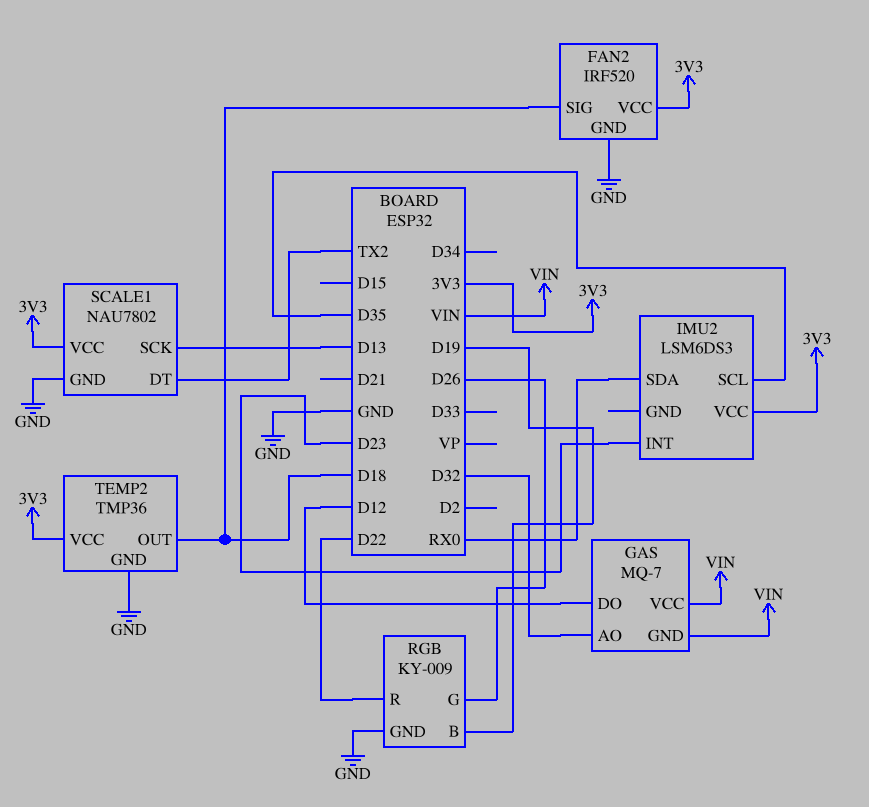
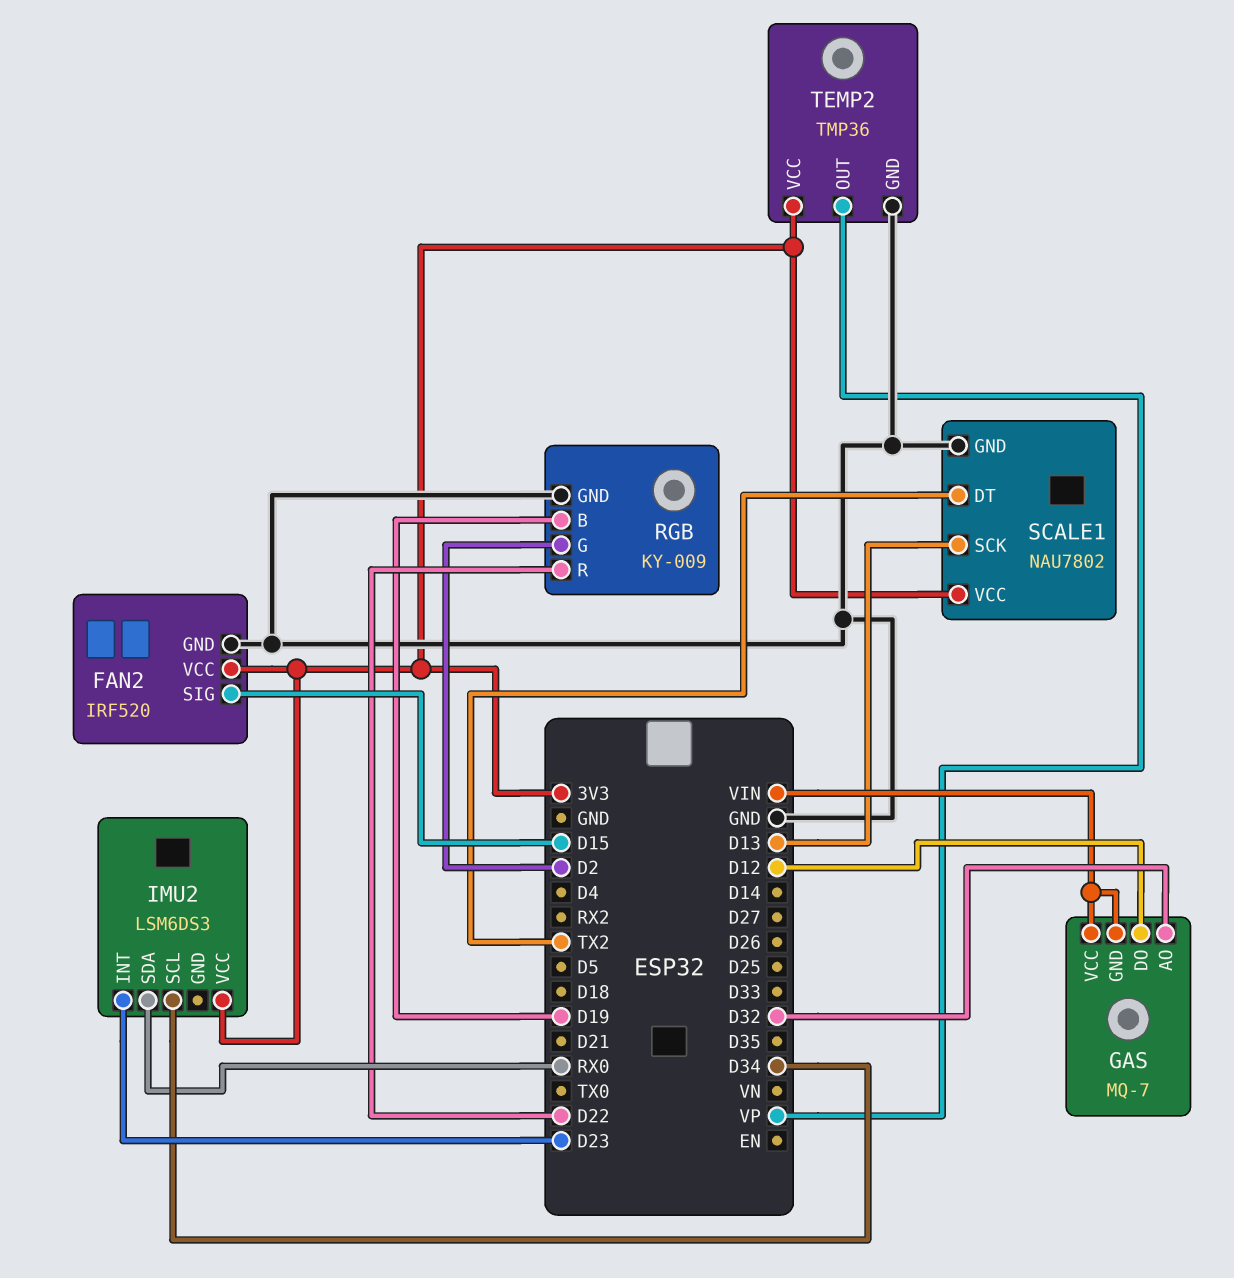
FAN2 pin SIG: D18 -> D15
IMU2 pin SCL: D35 -> D34
RGB pin G: D26 -> D2
TEMP2 pin OUT: D18 -> VP

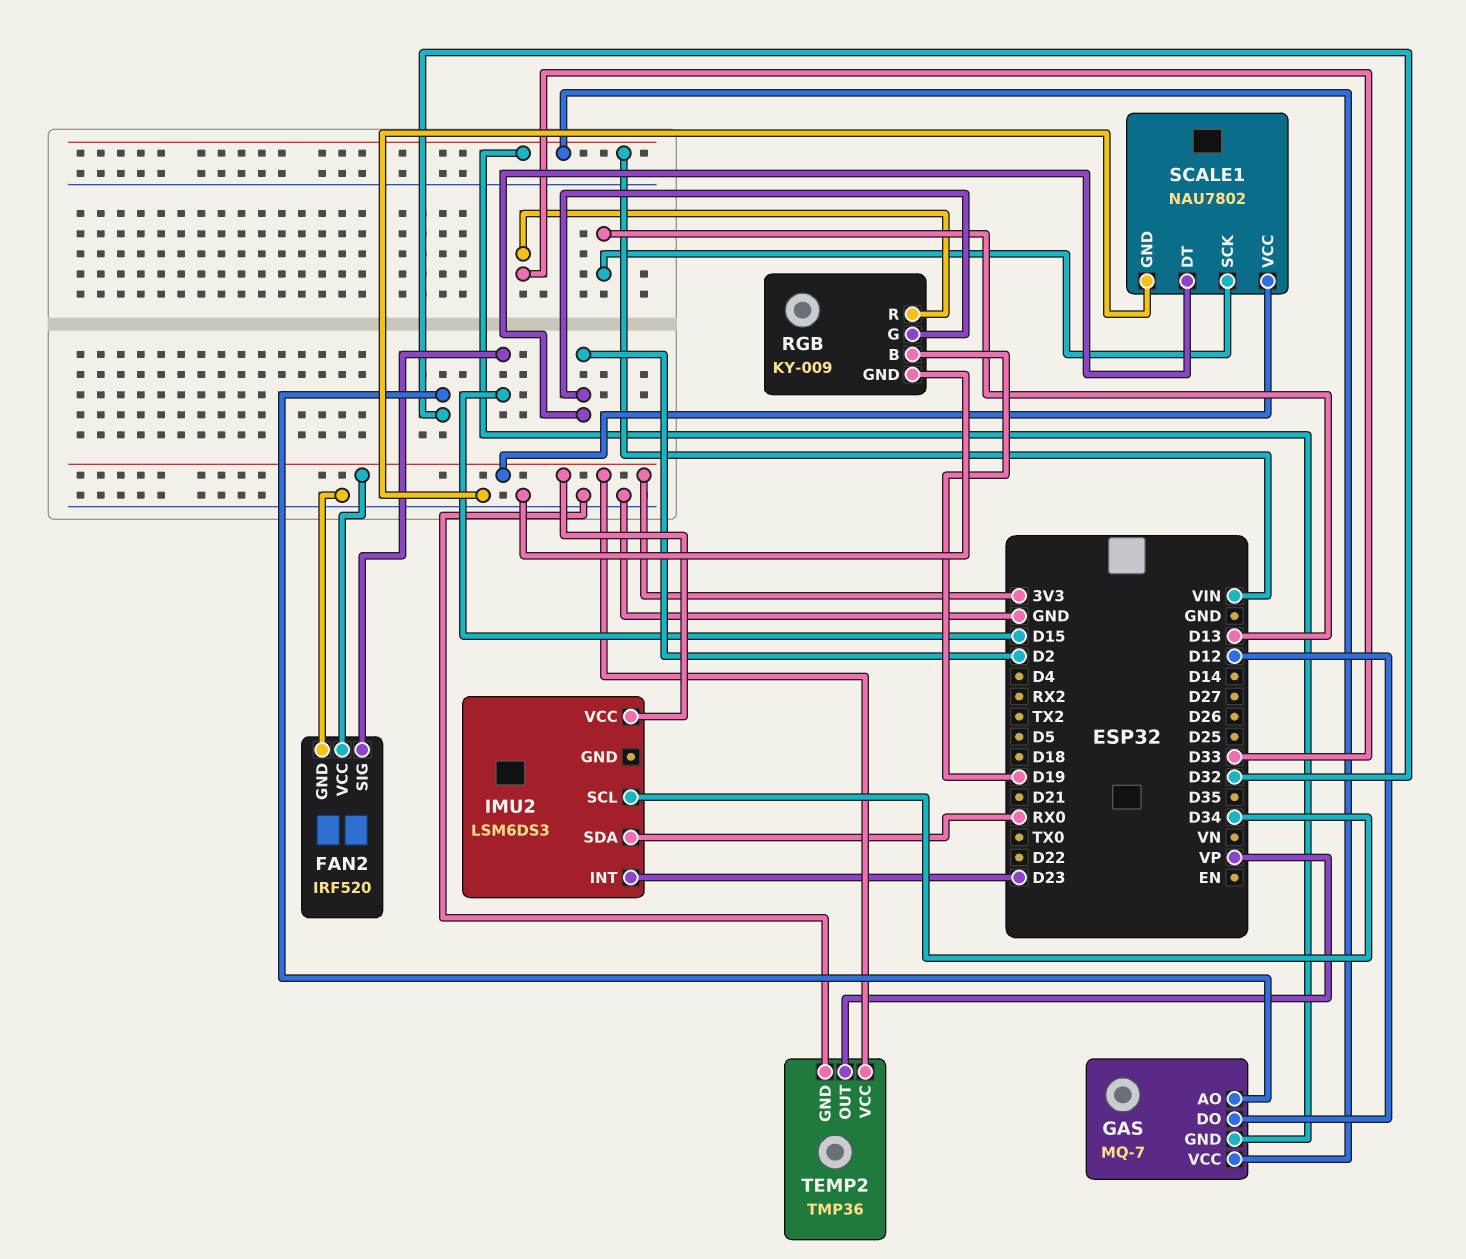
RGB pin R: D22 -> D33
SCALE1 pin DT: TX2 -> D2

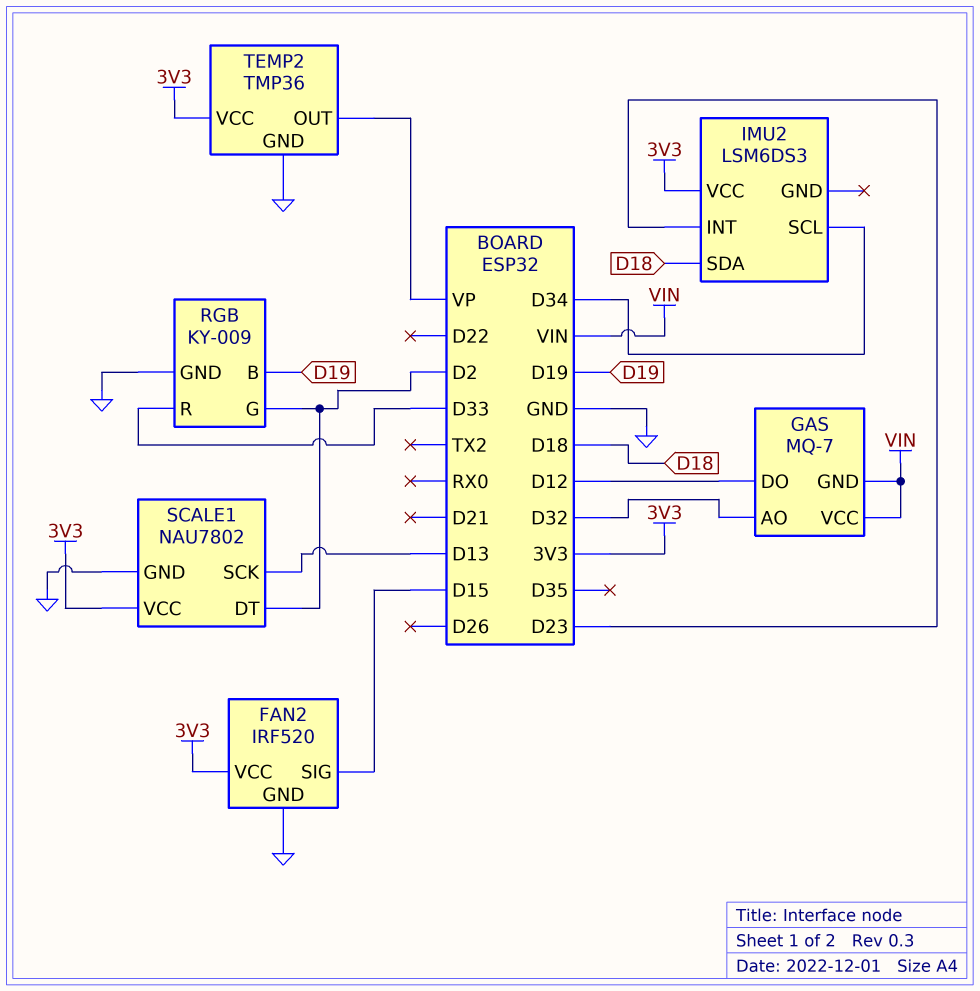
IMU2 pin SDA: RX0 -> D18

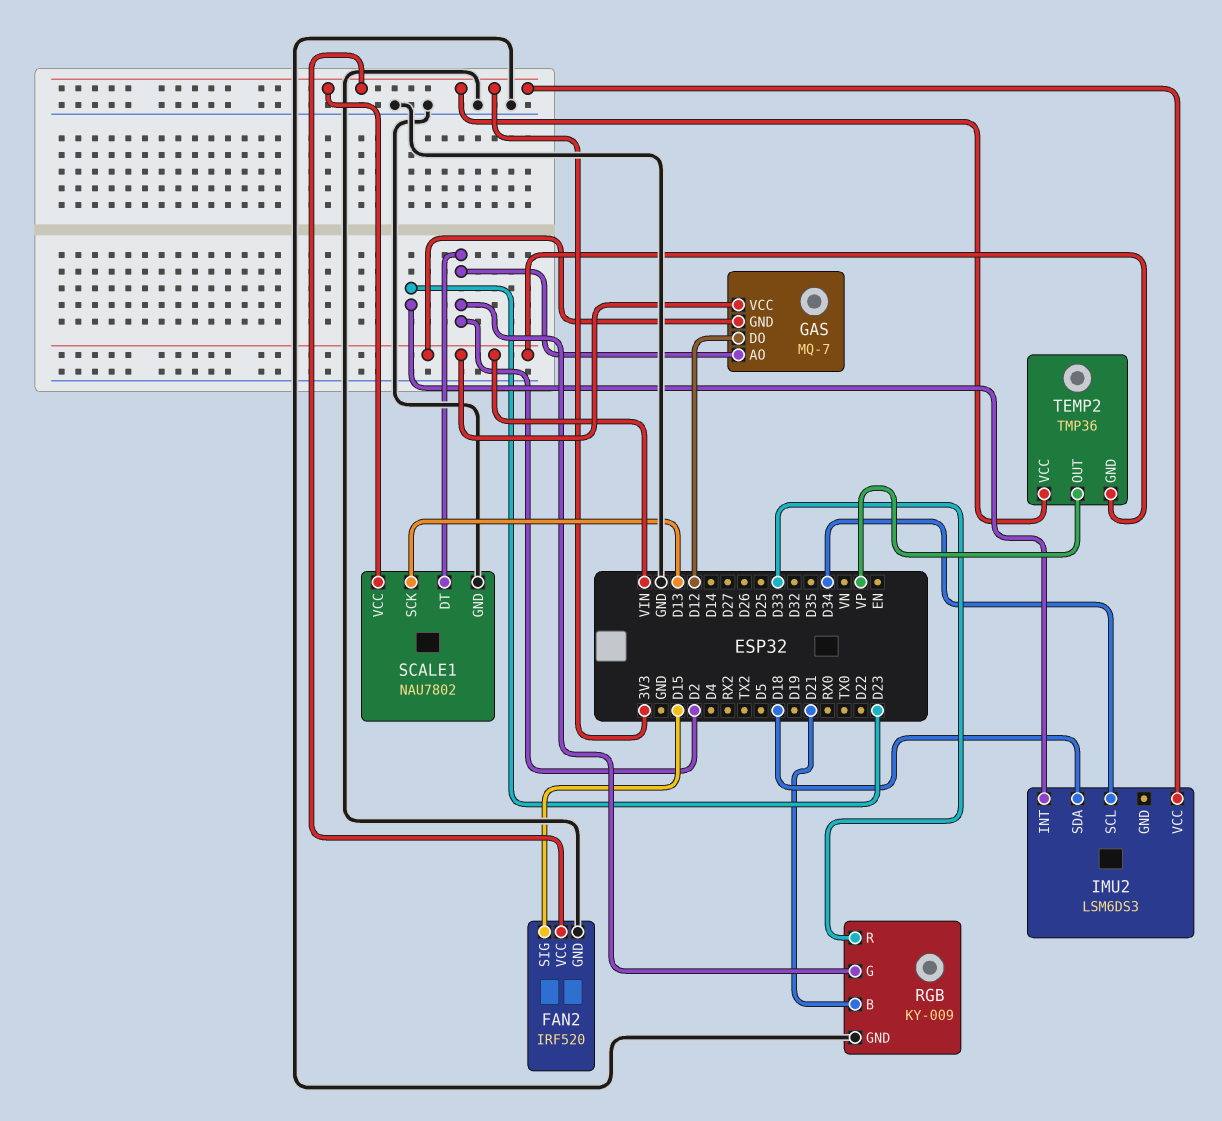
GAS pin AO: D32 -> D2
RGB pin B: D19 -> D21
TEMP2 pin GND: GND -> VIN

